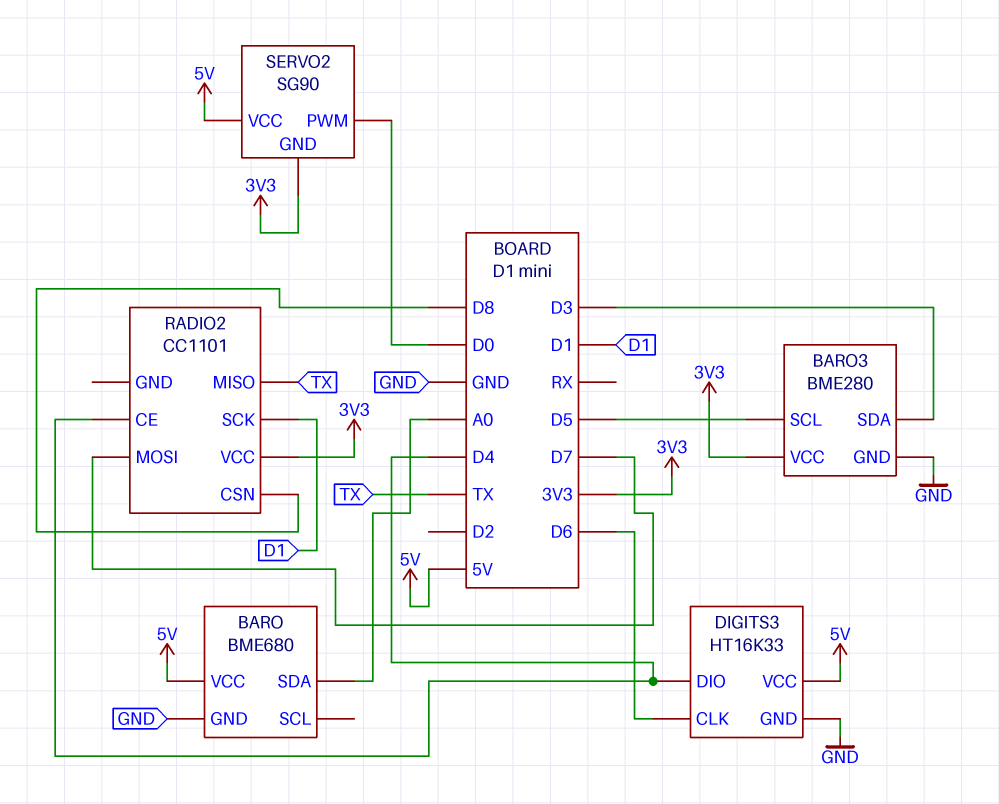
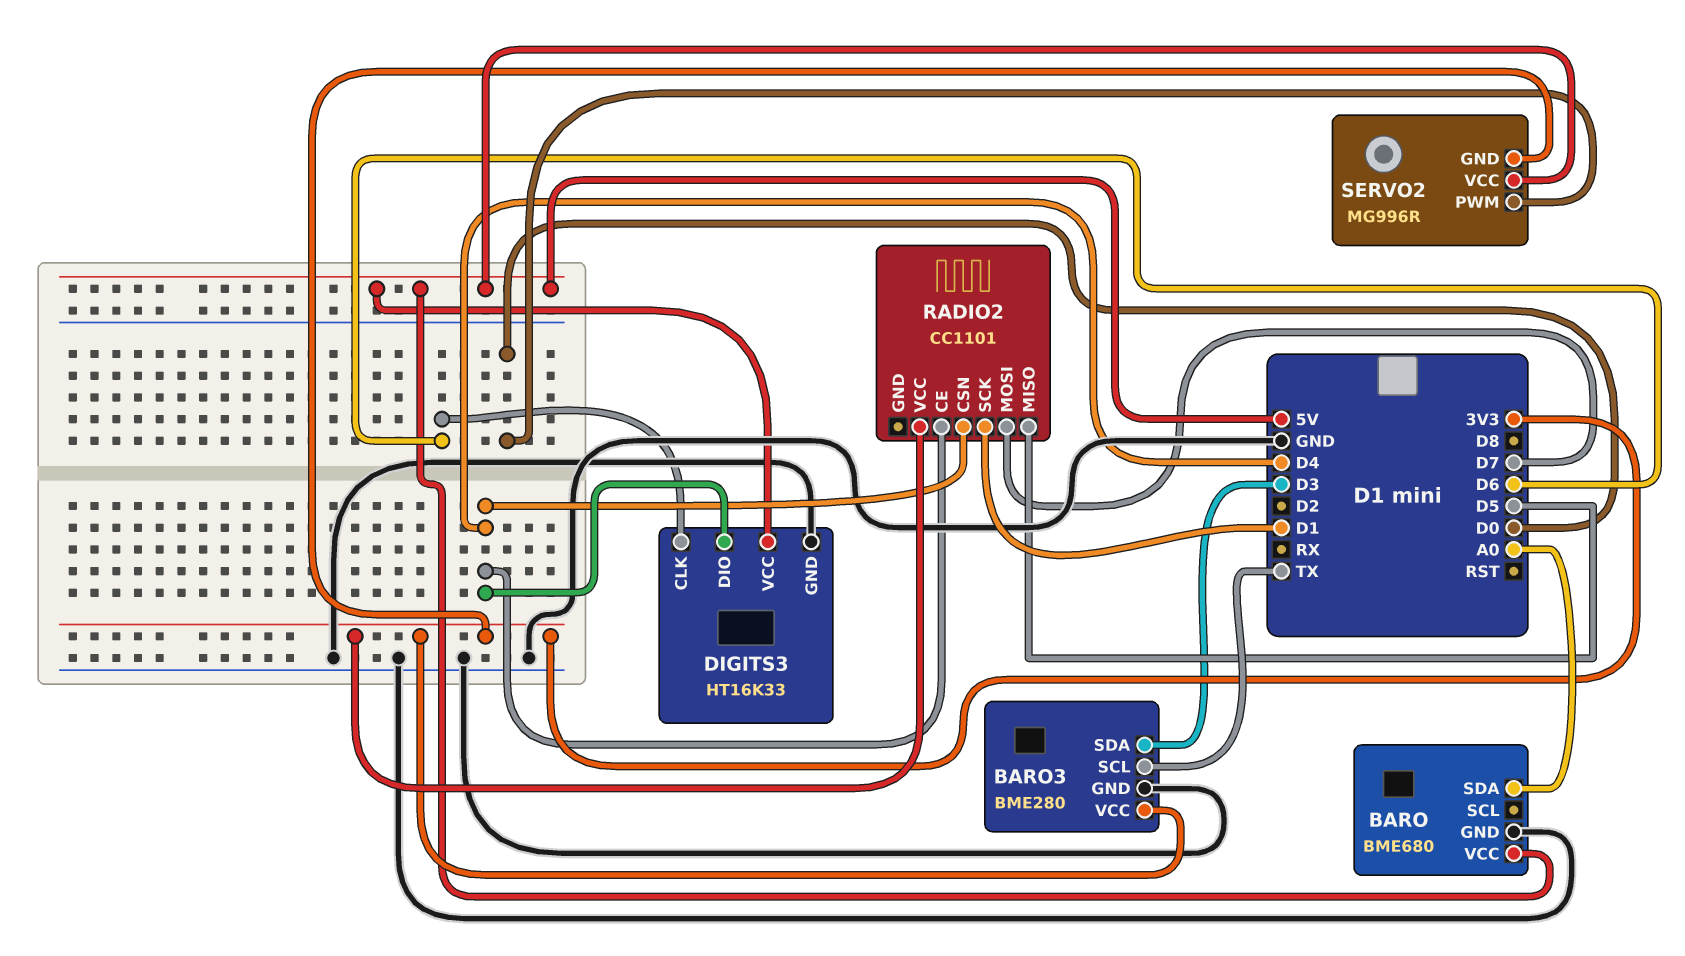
BARO3 pin SCL: D5 -> TX
RADIO2 pin CSN: D8 -> D4
RADIO2 pin MISO: TX -> D5
SERVO2: SG90 -> MG996R

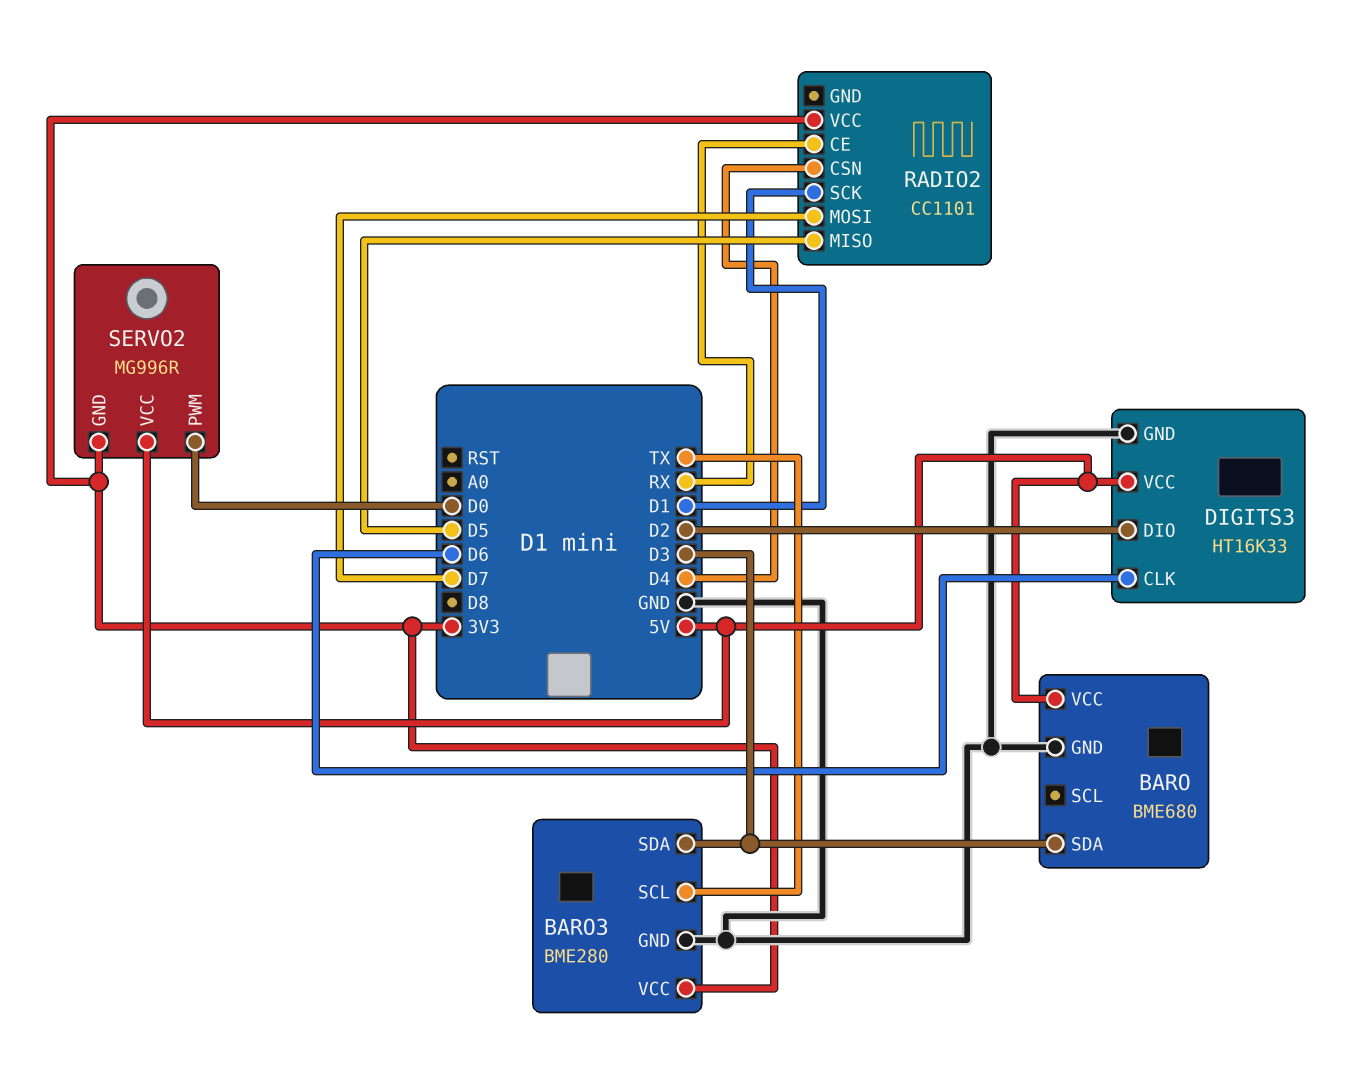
BARO pin SDA: A0 -> D3
DIGITS3 pin DIO: D4 -> D2
RADIO2 pin CE: D4 -> RX

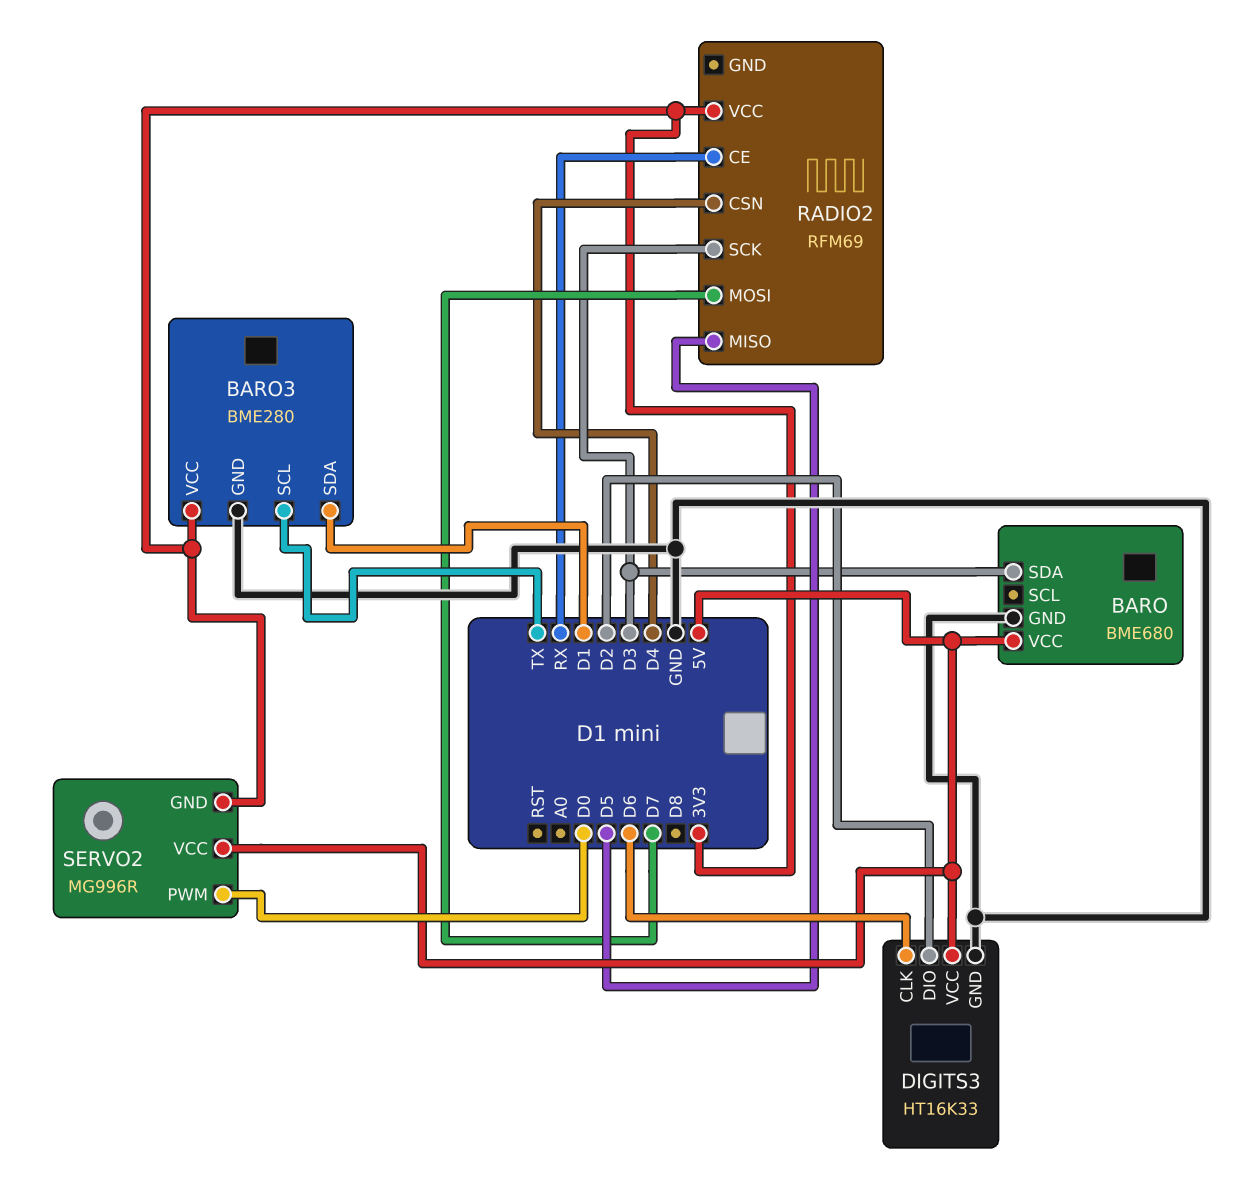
BARO3 pin SDA: D3 -> D1
RADIO2: CC1101 -> RFM69
RADIO2 pin SCK: D1 -> D3

